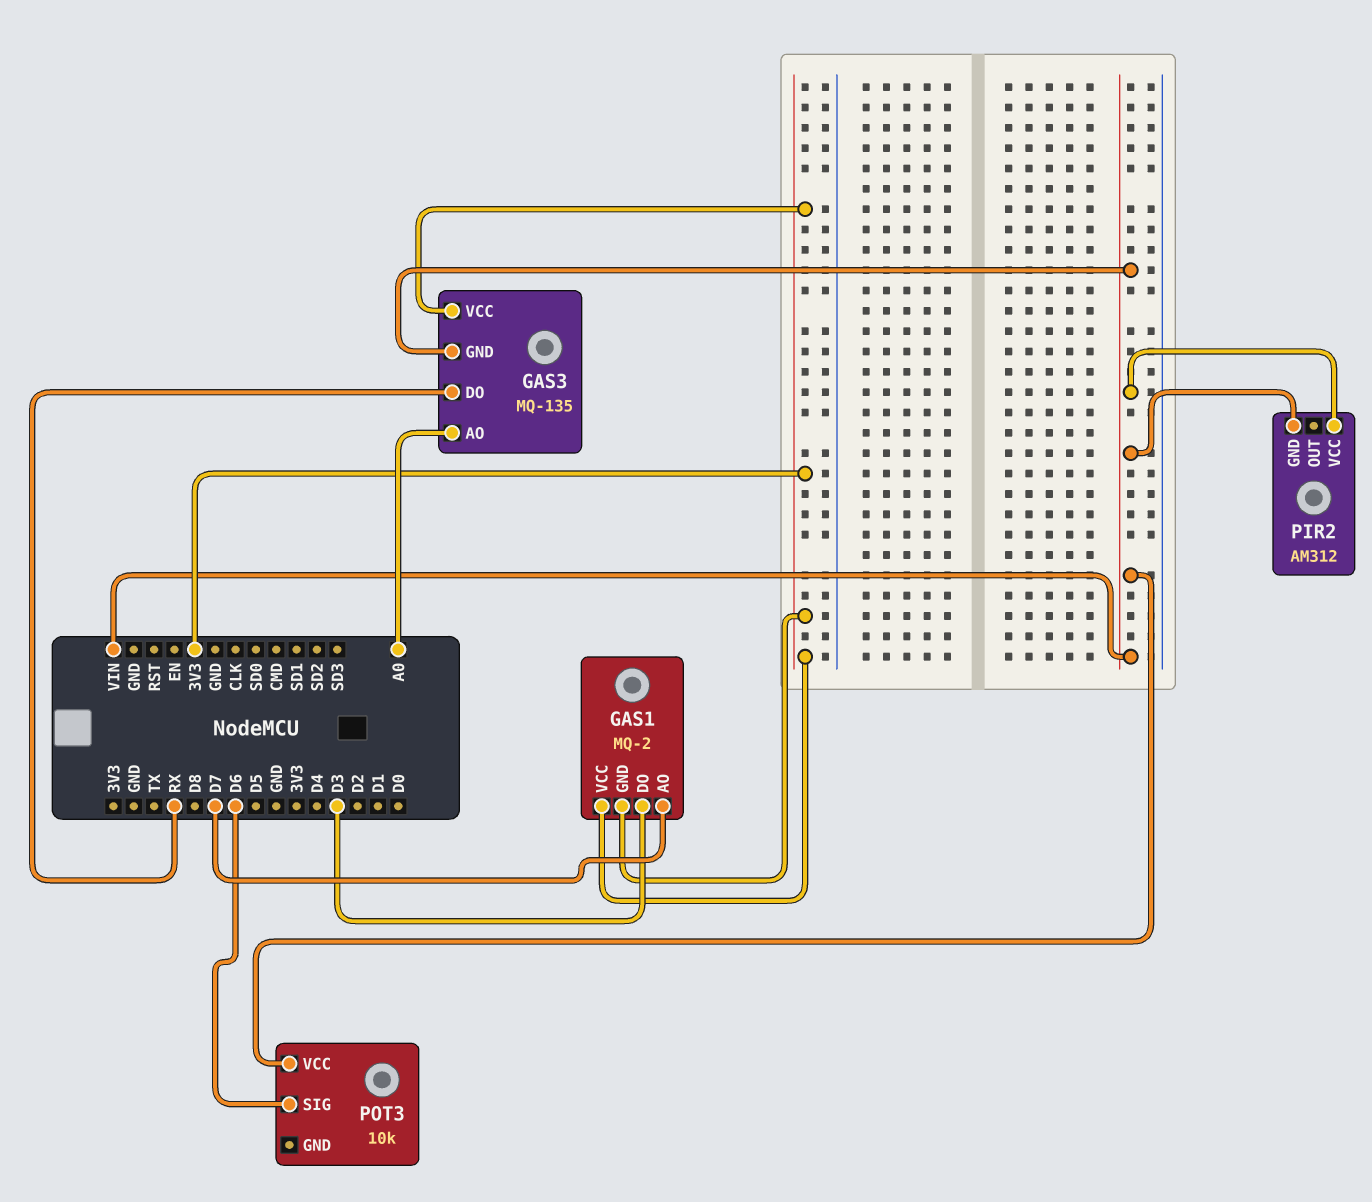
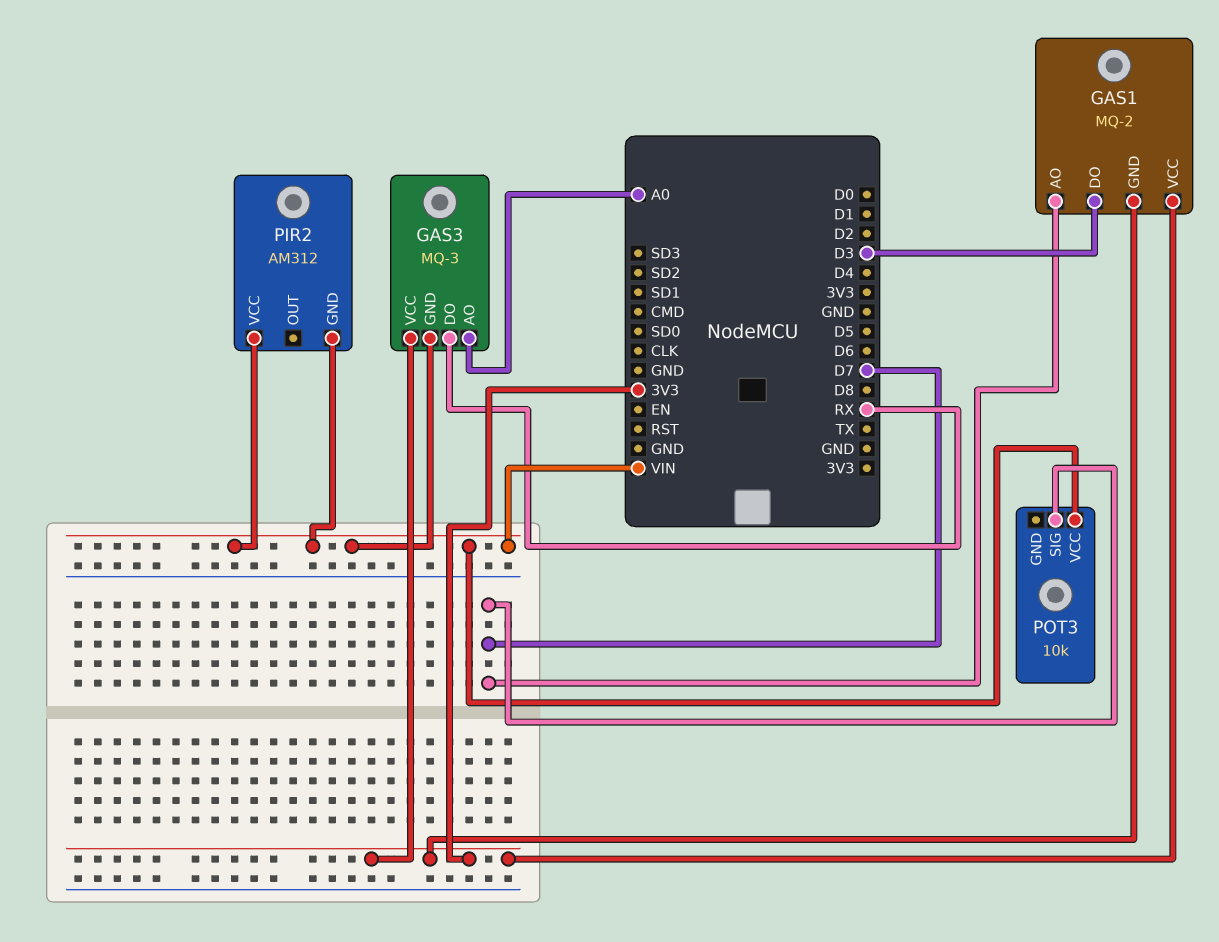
GAS3: MQ-135 -> MQ-3
POT3 pin SIG: D6 -> D7

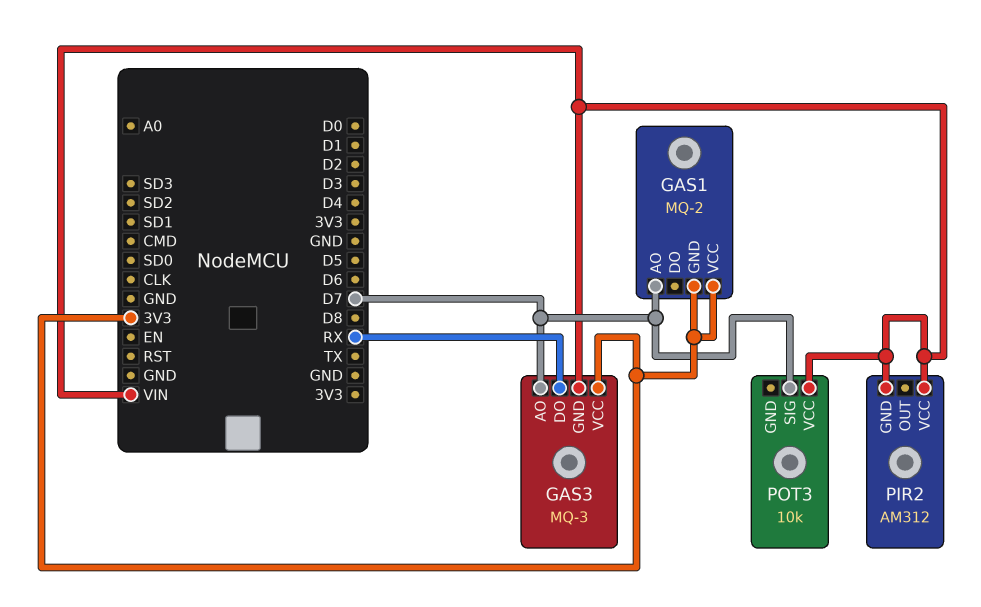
GAS1 pin DO: D3 -> none
GAS3 pin AO: A0 -> D7

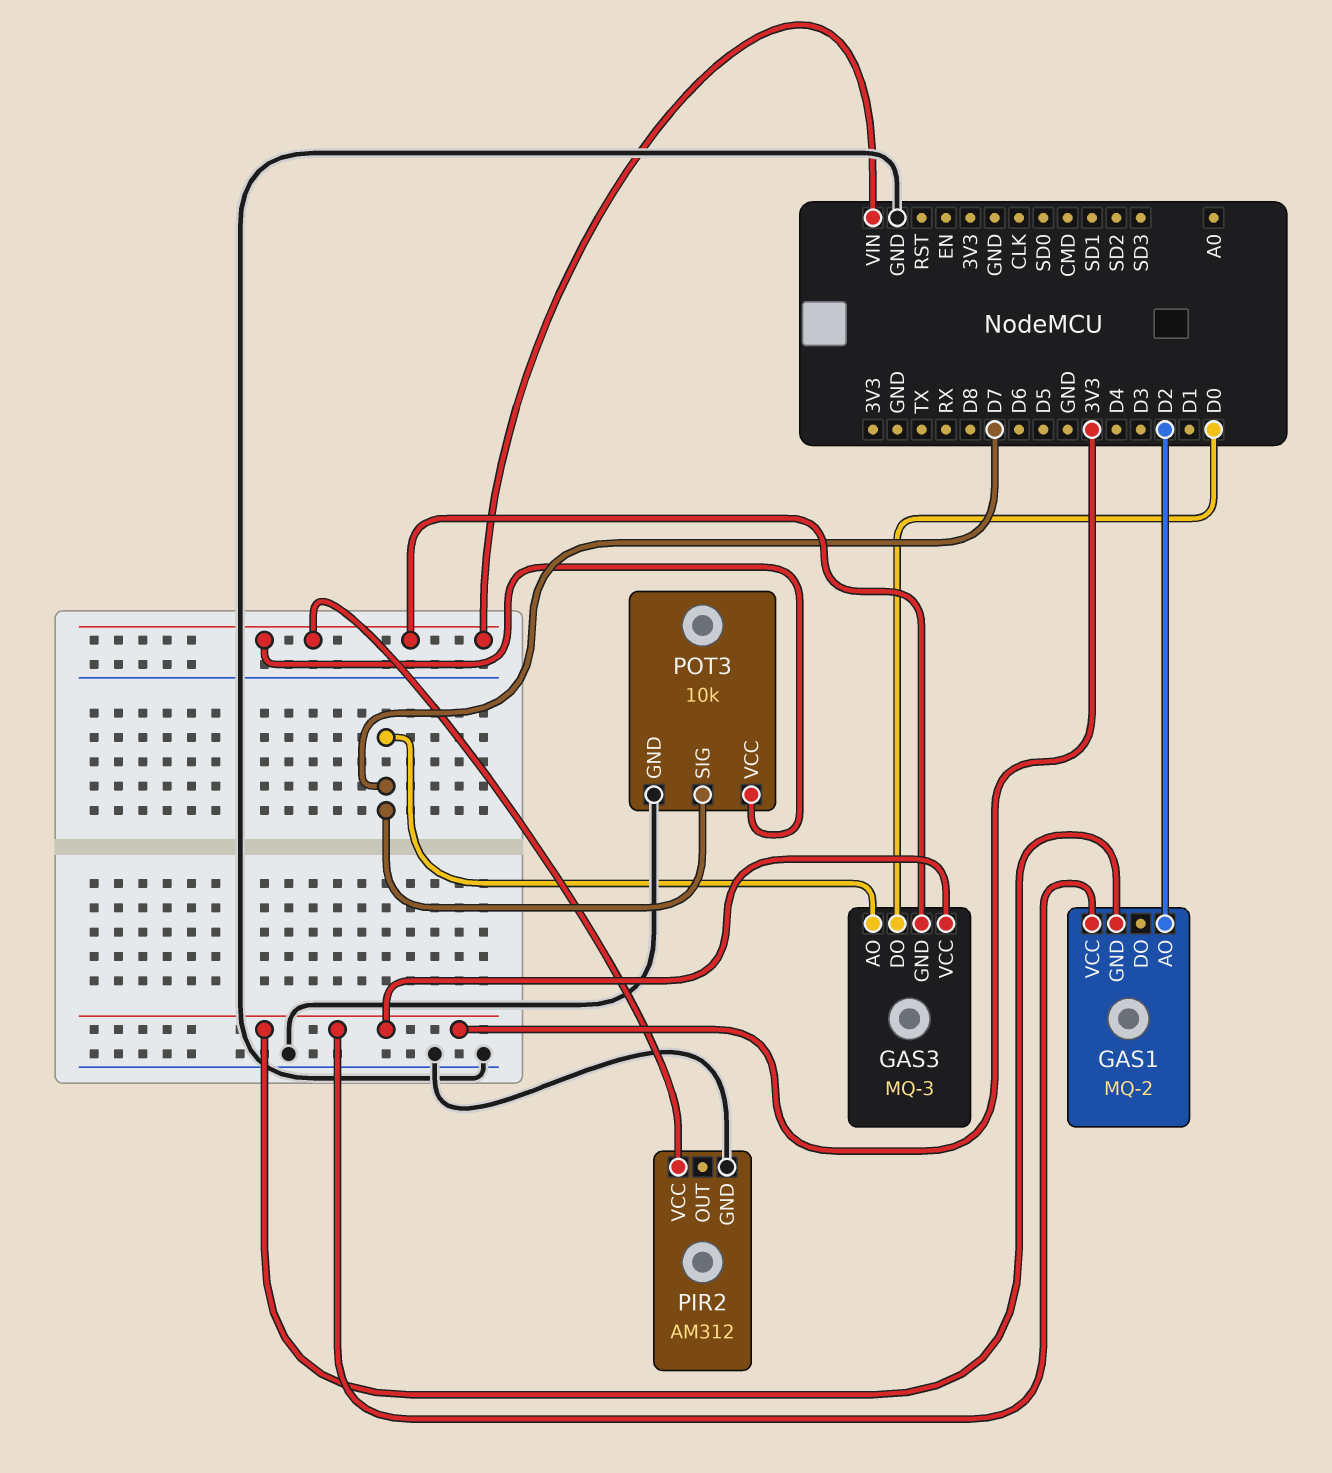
GAS1 pin AO: D7 -> D2
GAS3 pin DO: RX -> D0
PIR2 pin GND: VIN -> GND
POT3 pin GND: none -> GND

